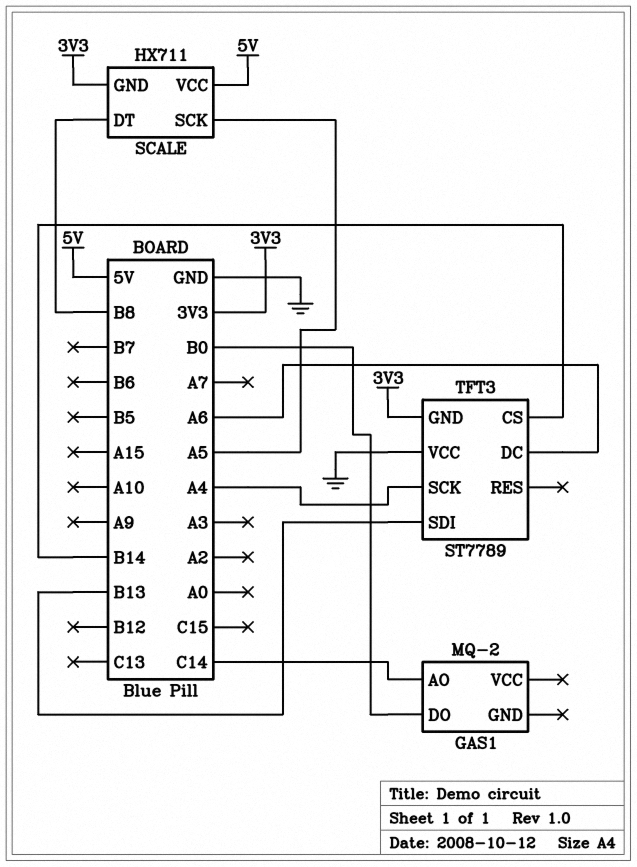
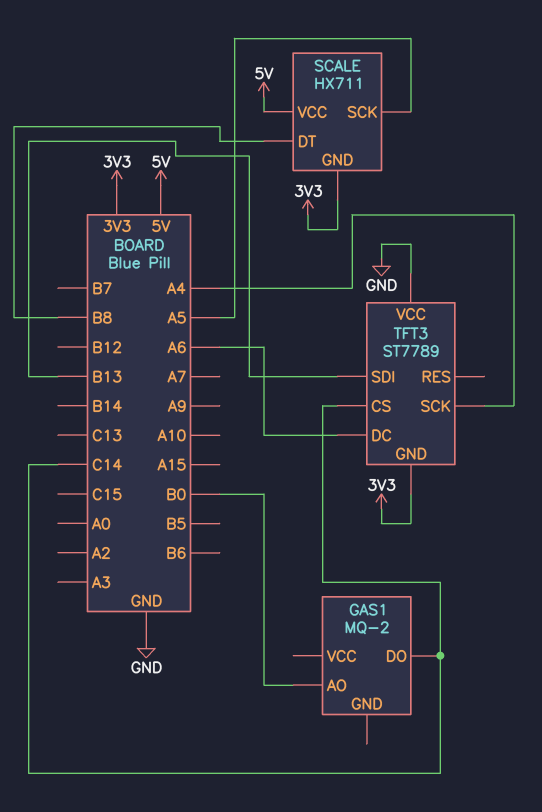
GAS1 pin AO: C14 -> B0
GAS1 pin DO: B0 -> C14
TFT3 pin CS: B14 -> C14

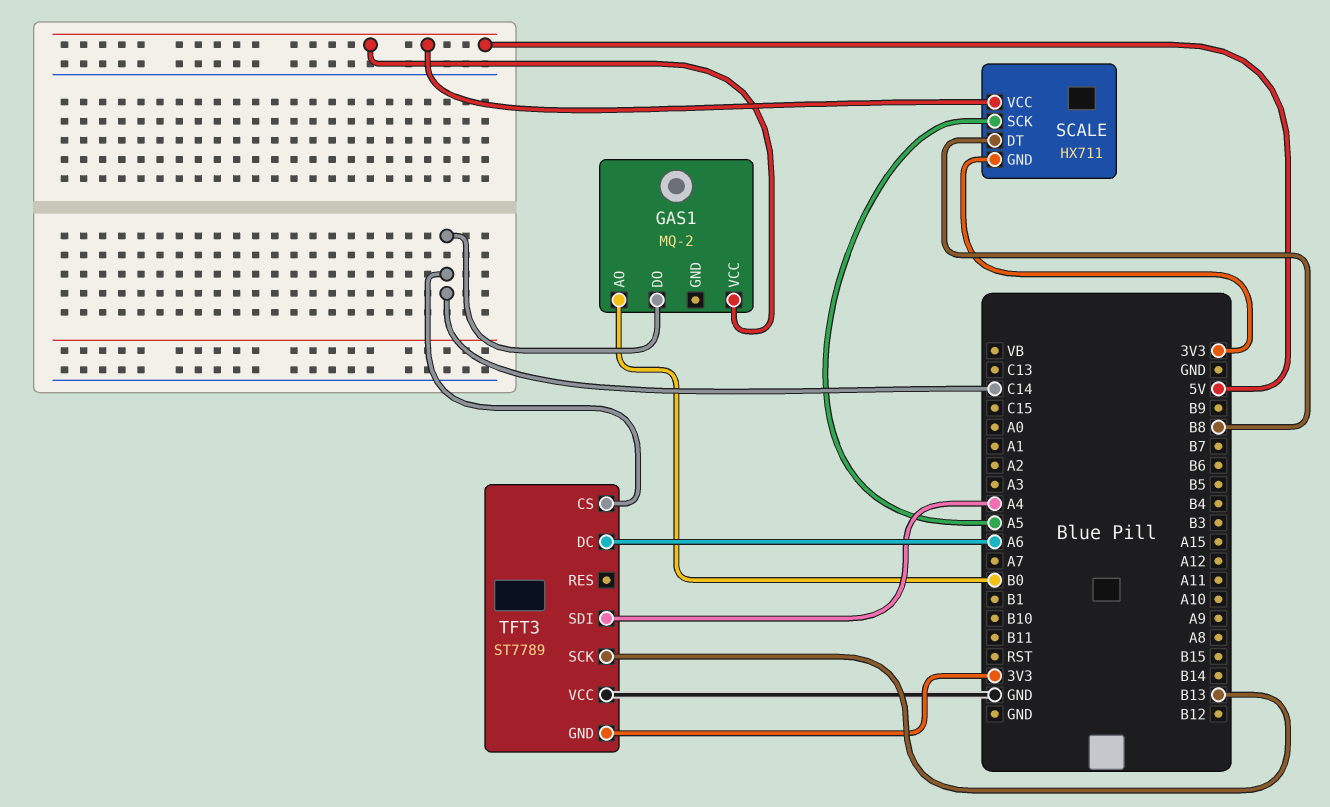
GAS1 pin VCC: none -> 5V
TFT3 pin SCK: A4 -> B13
TFT3 pin SDI: B13 -> A4

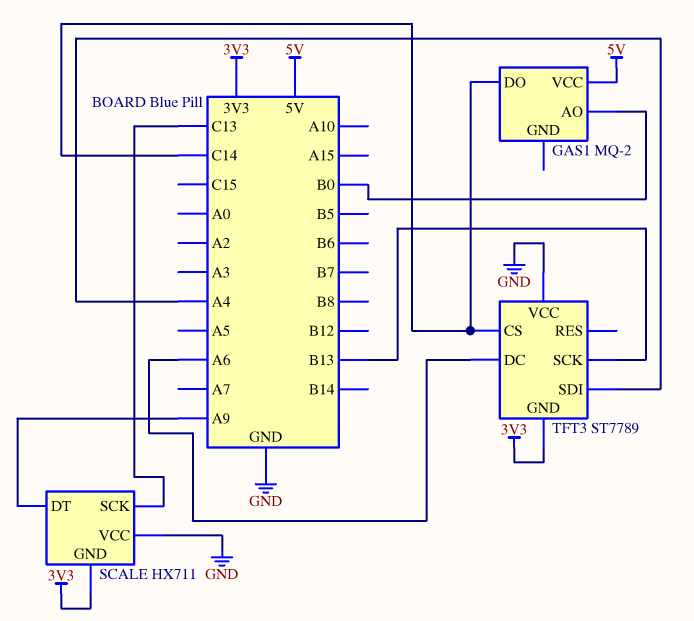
SCALE pin DT: B8 -> A9
SCALE pin SCK: A5 -> C13
SCALE pin VCC: 5V -> GND

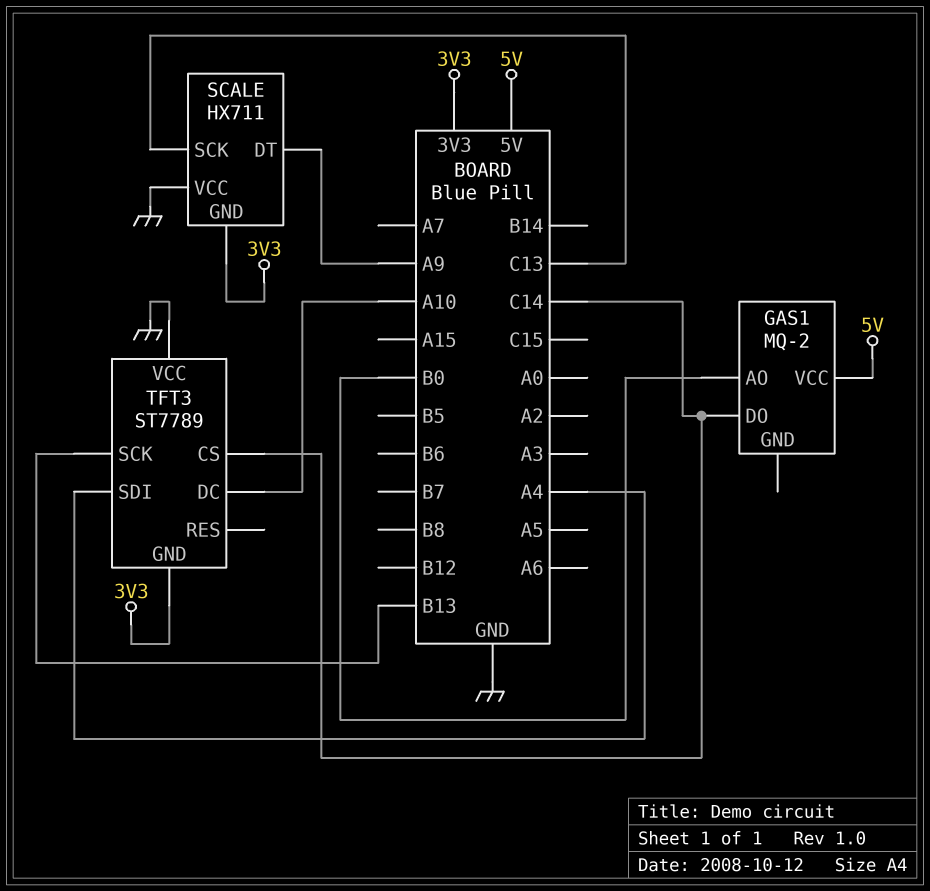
TFT3 pin DC: A6 -> A10

